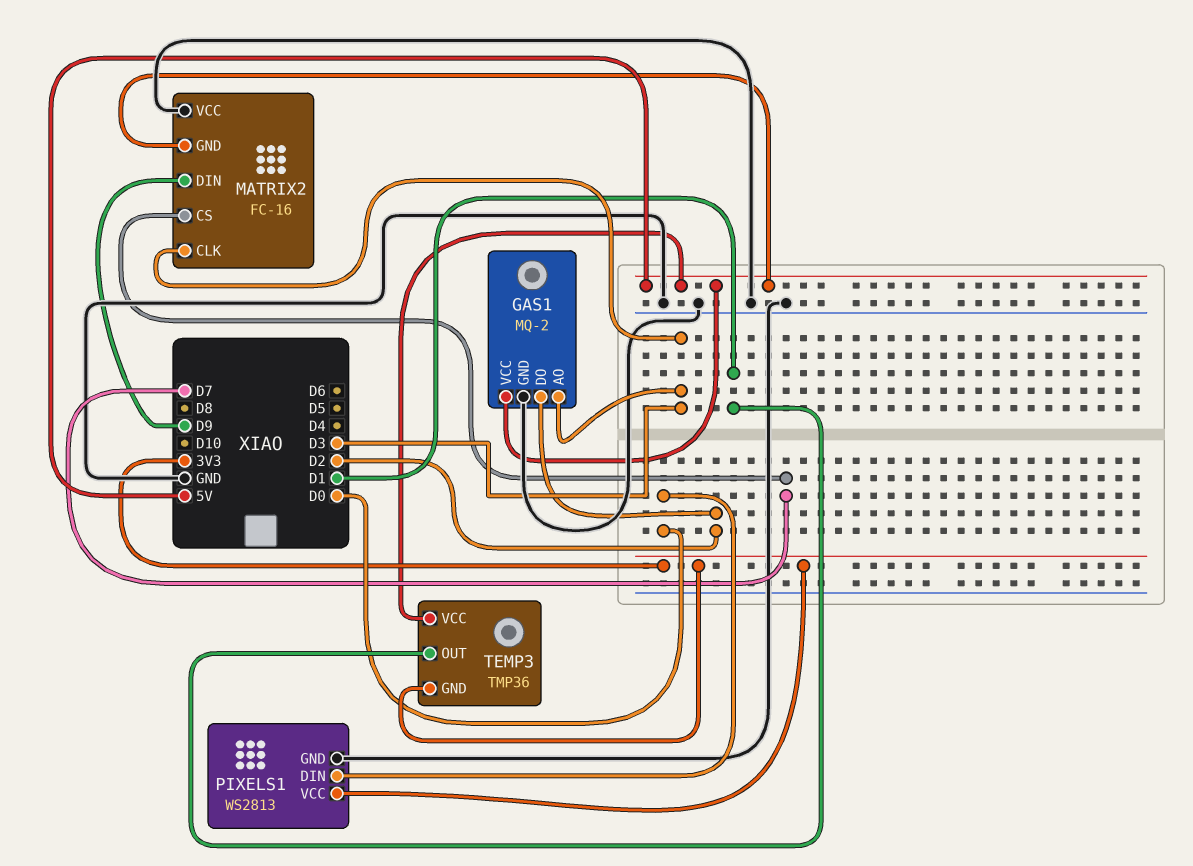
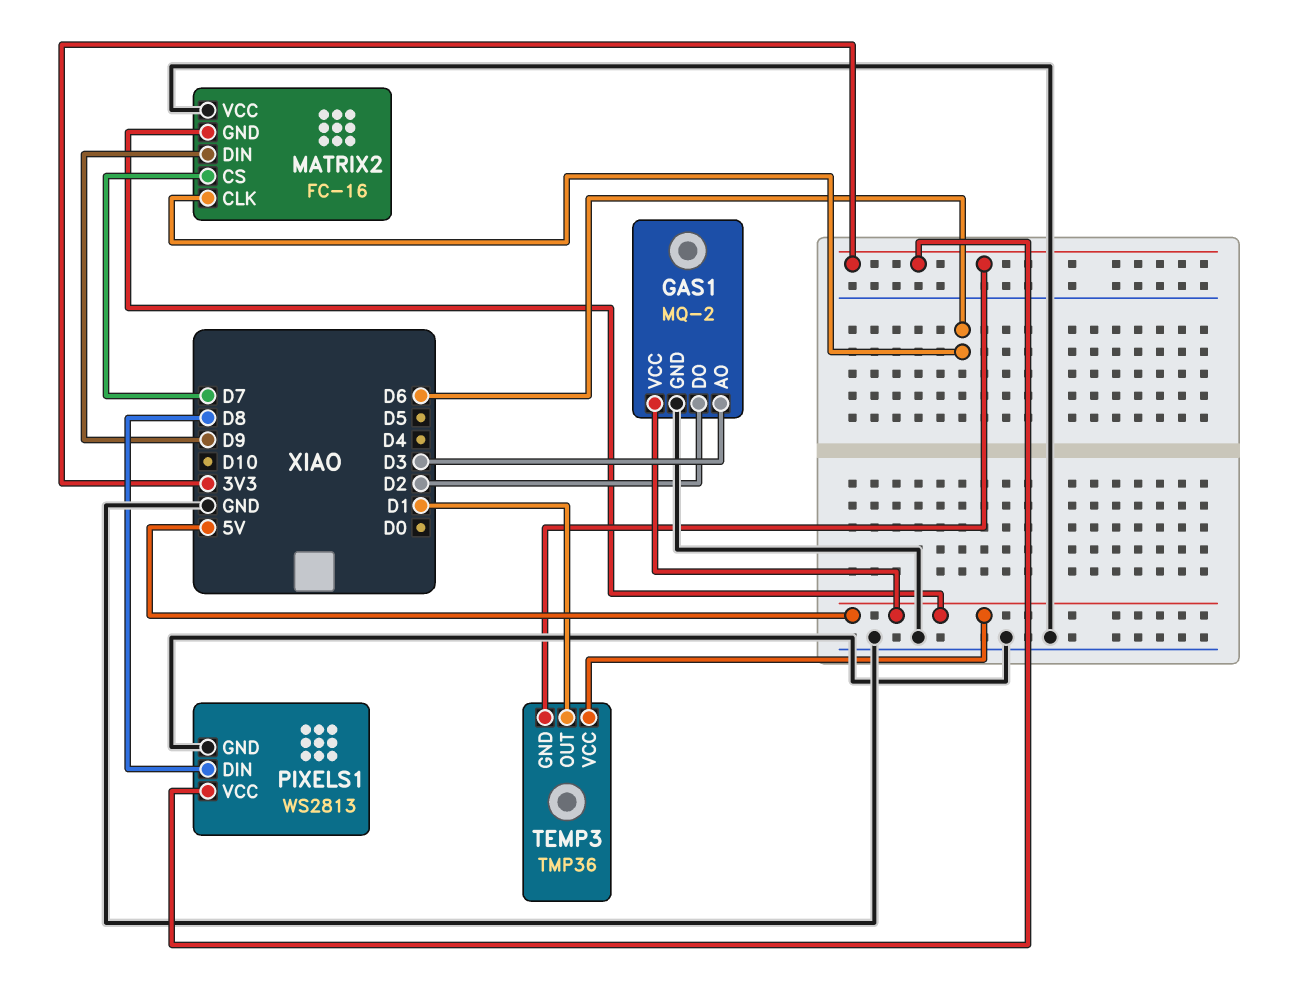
MATRIX2 pin CLK: D3 -> D6
PIXELS1 pin DIN: D0 -> D8

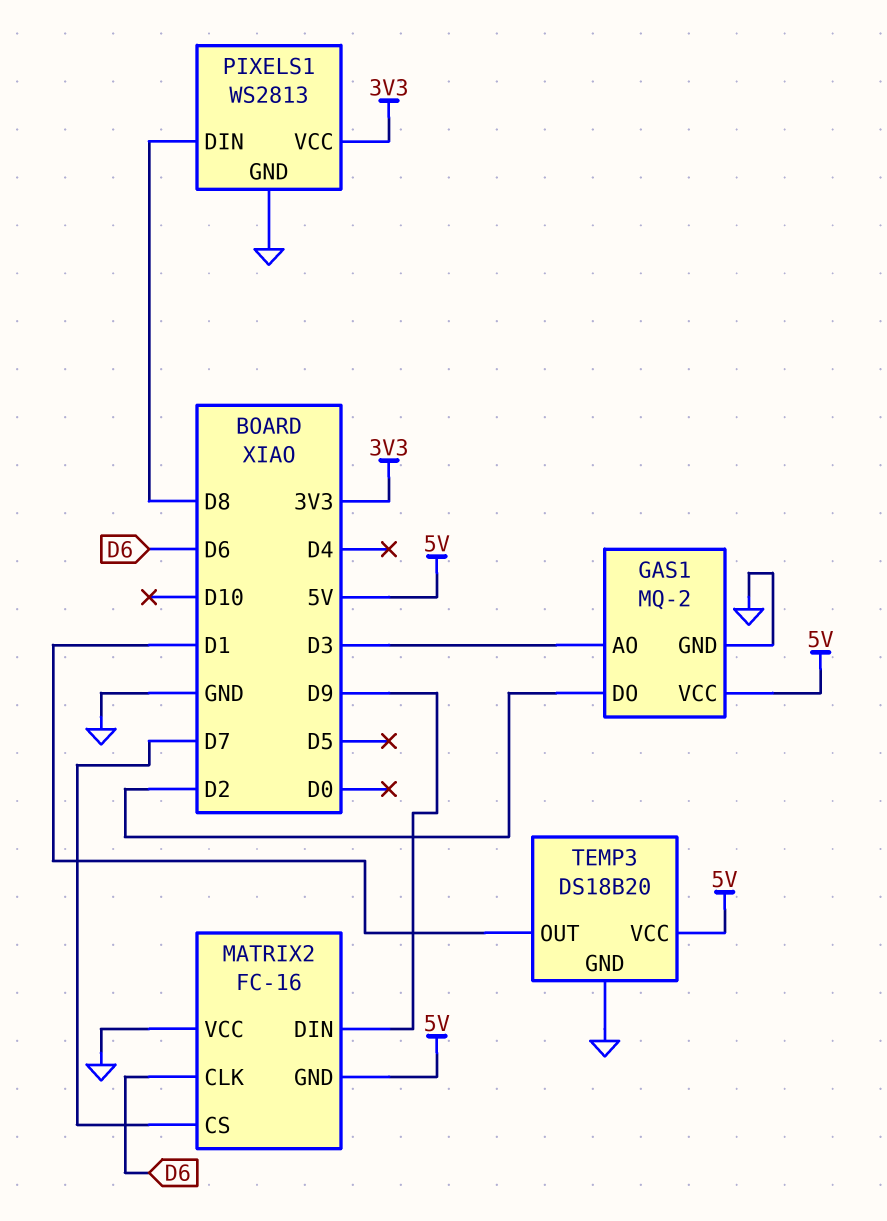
TEMP3: TMP36 -> DS18B20
TEMP3 pin GND: 3V3 -> GND

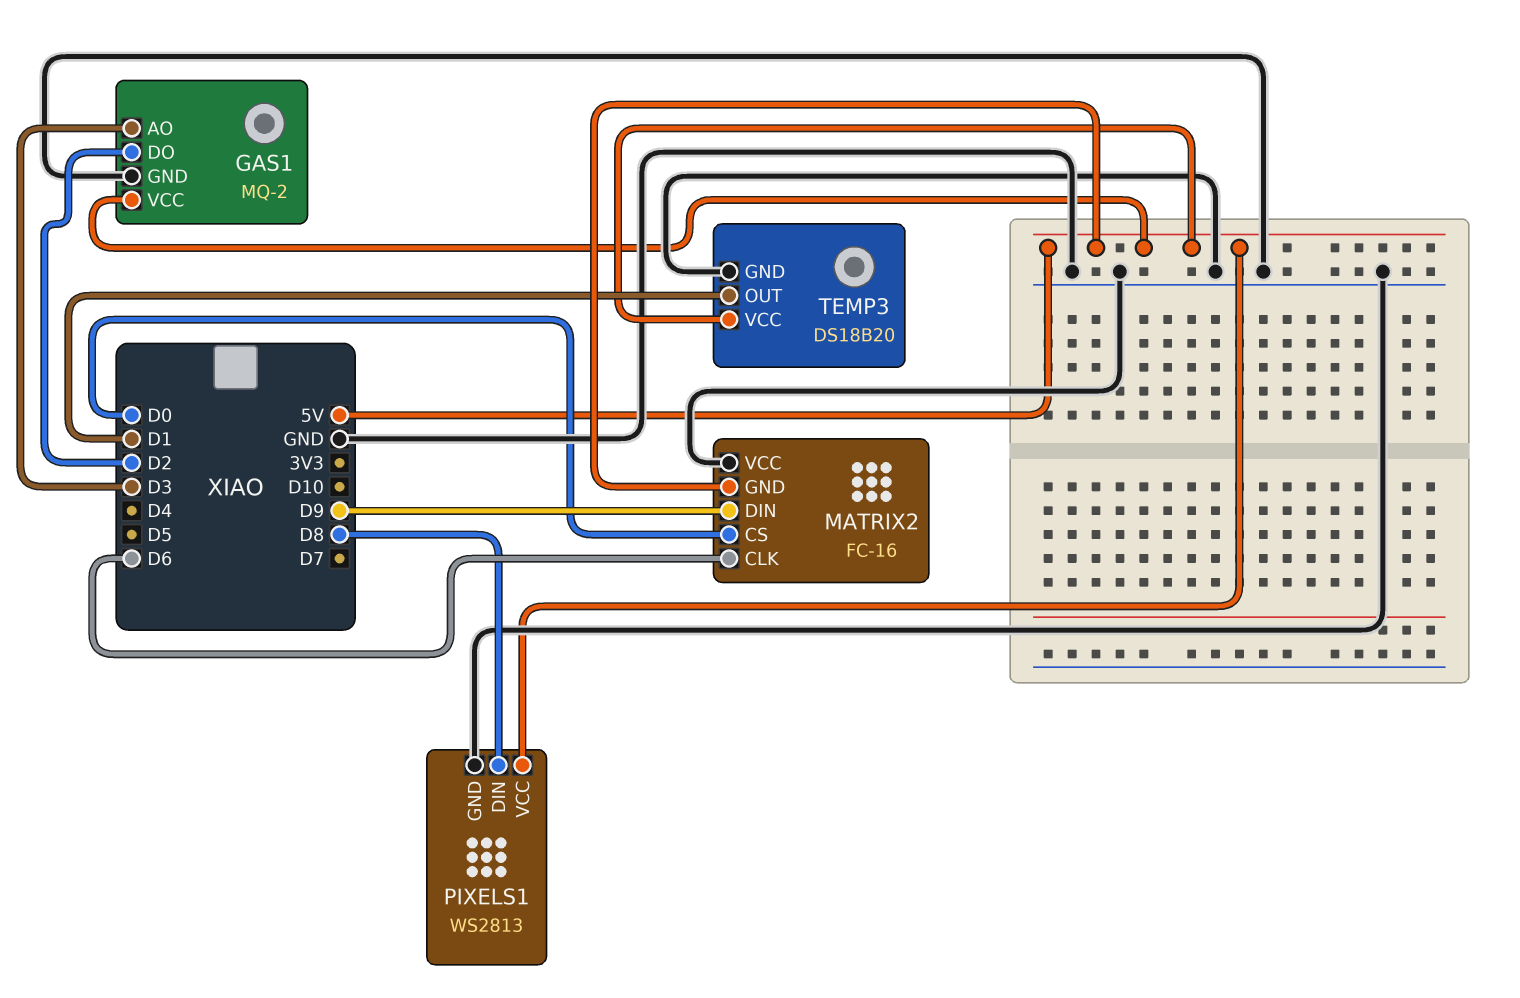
MATRIX2 pin CS: D7 -> D0
PIXELS1 pin VCC: 3V3 -> 5V

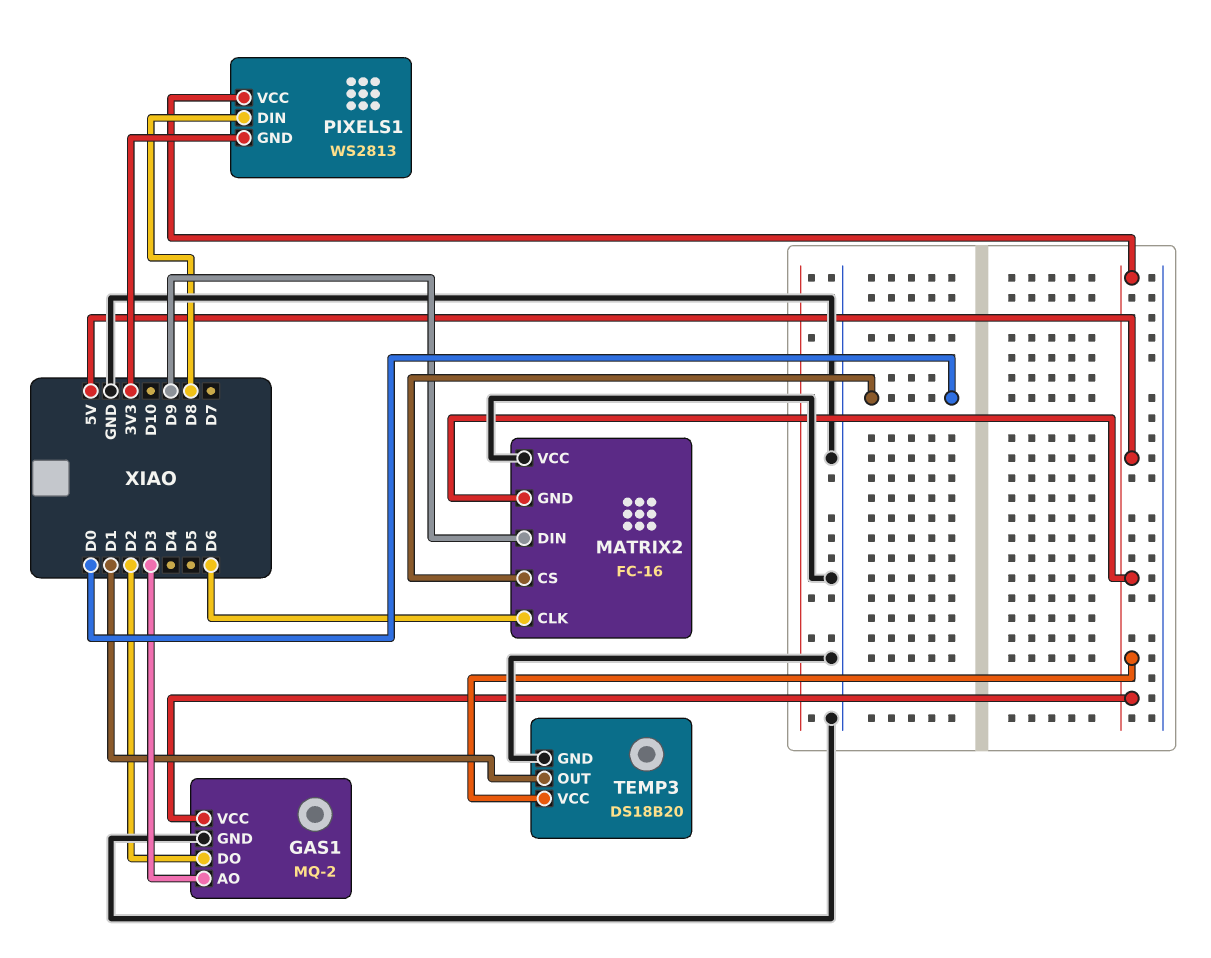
PIXELS1 pin GND: GND -> 3V3

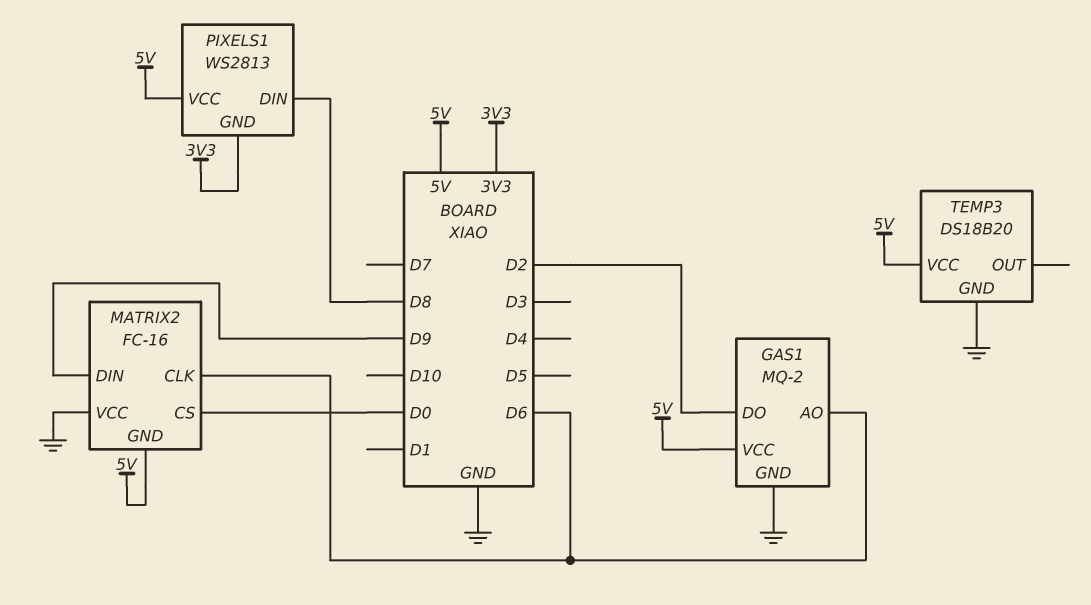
GAS1 pin AO: D3 -> D6
TEMP3 pin OUT: D1 -> none

